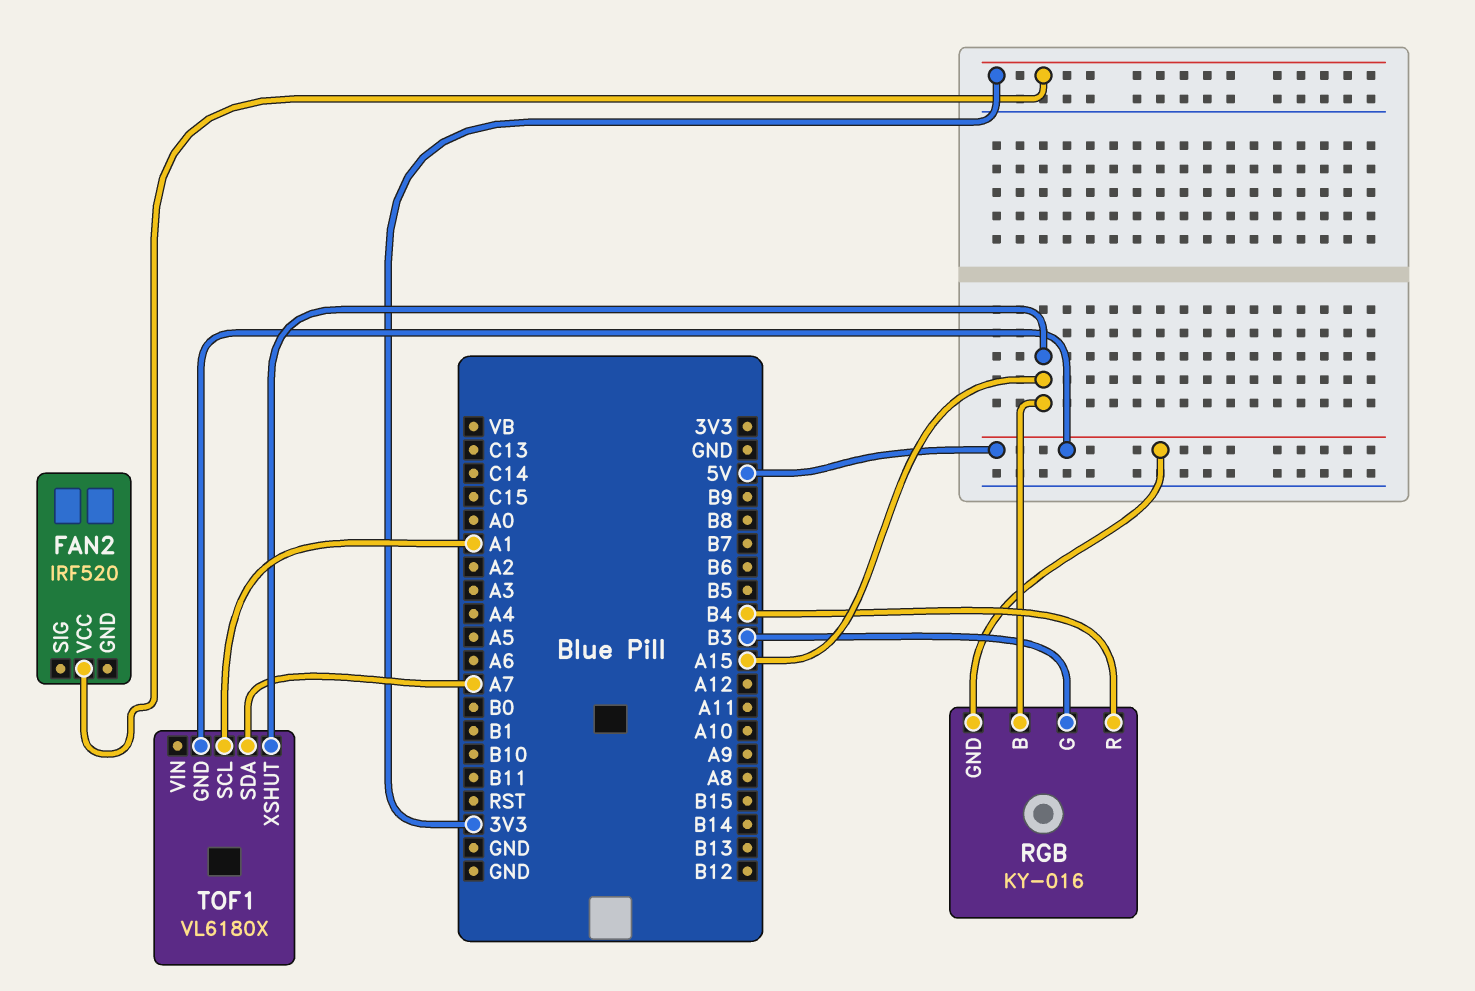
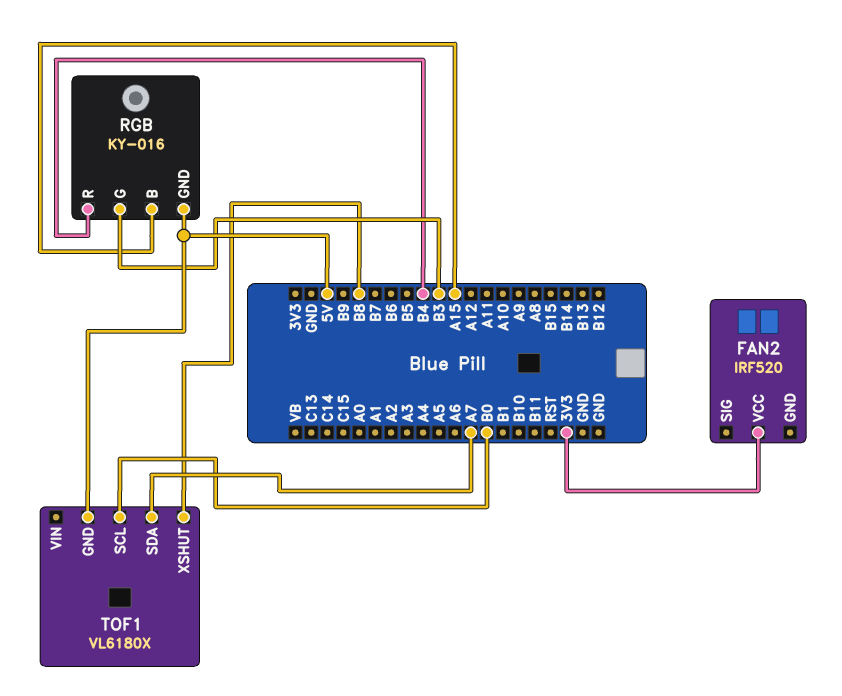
TOF1 pin SCL: A1 -> B0
TOF1 pin XSHUT: A15 -> B8

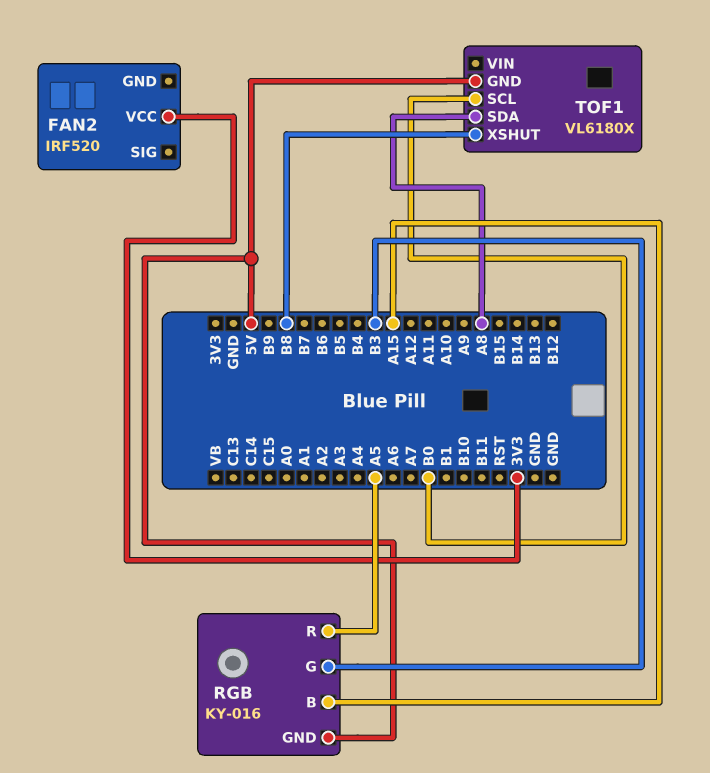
RGB pin R: B4 -> A5
TOF1 pin SDA: A7 -> A8

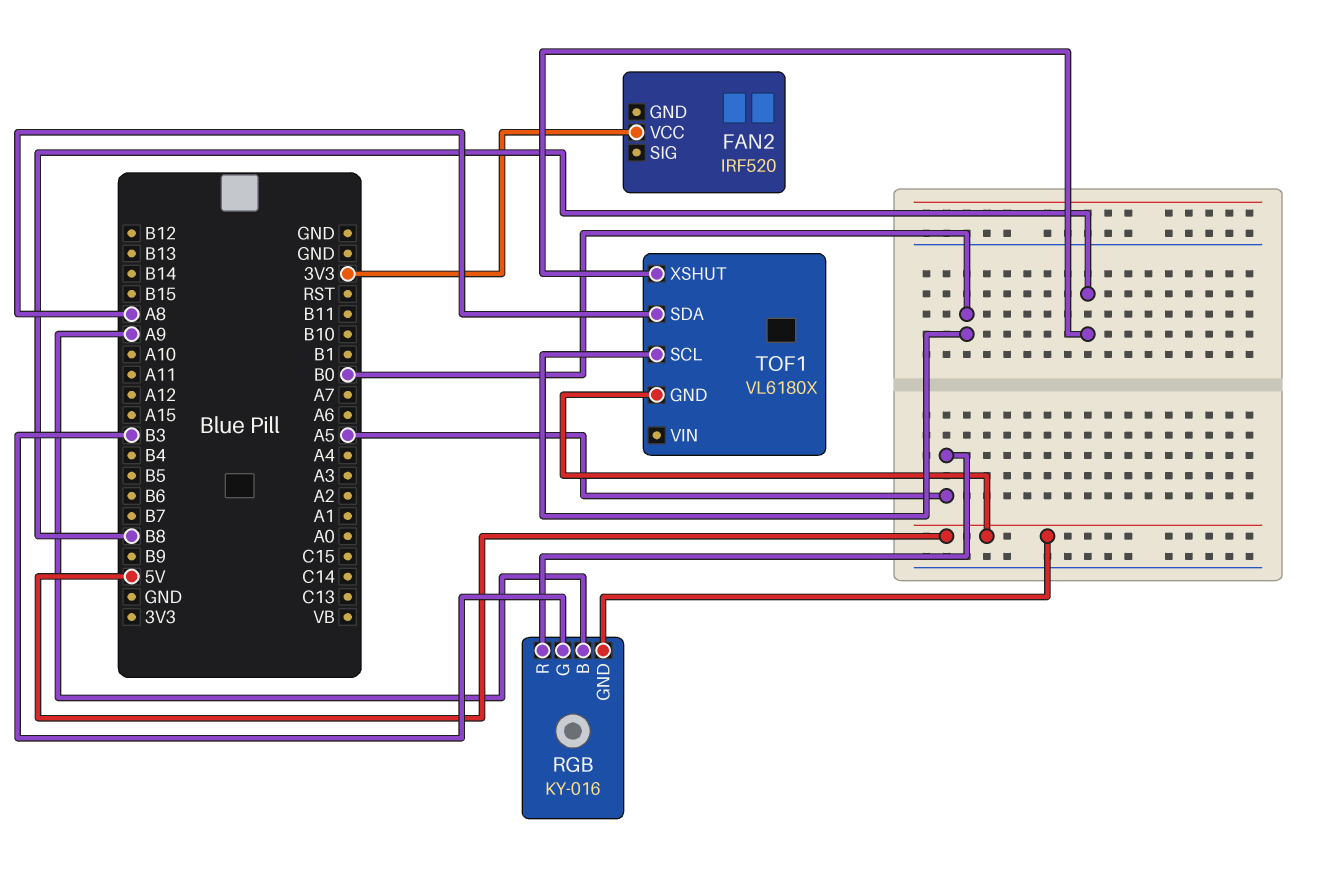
RGB pin B: A15 -> A9

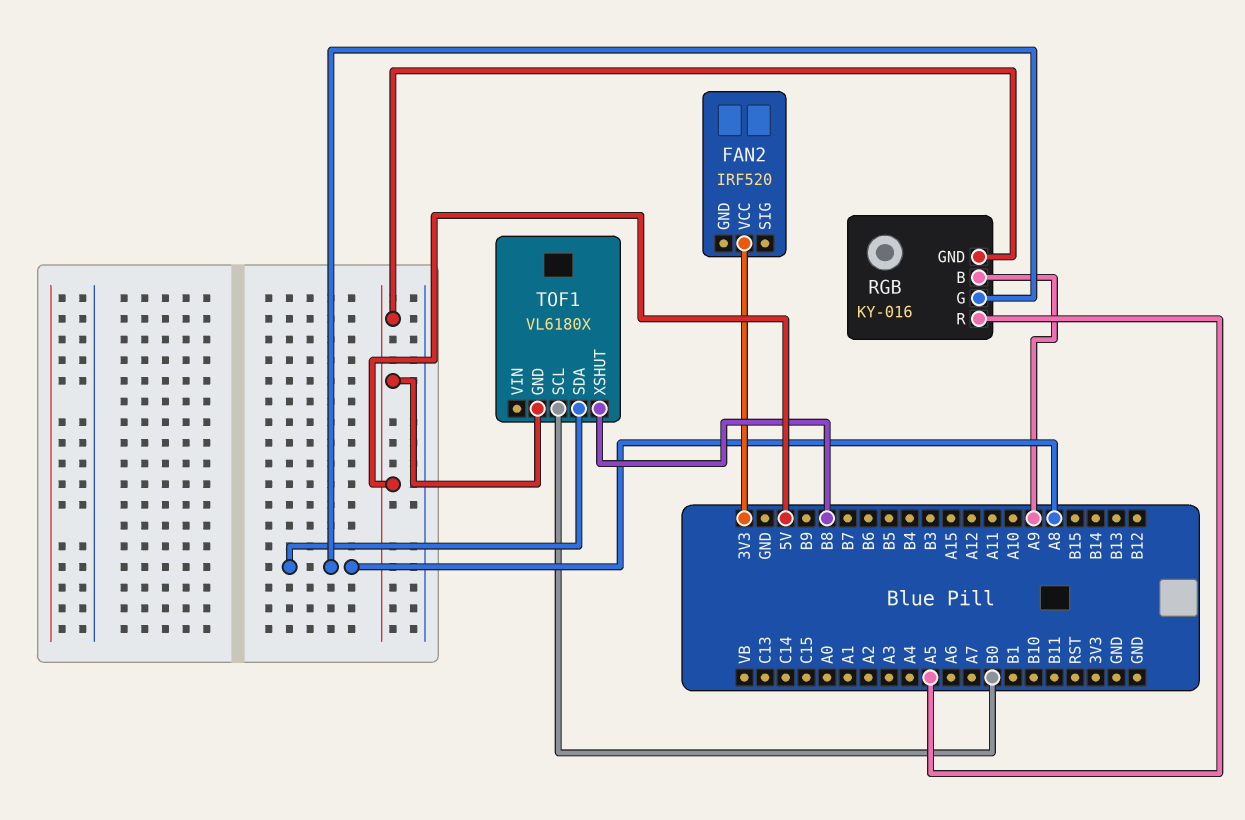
RGB pin G: B3 -> A8

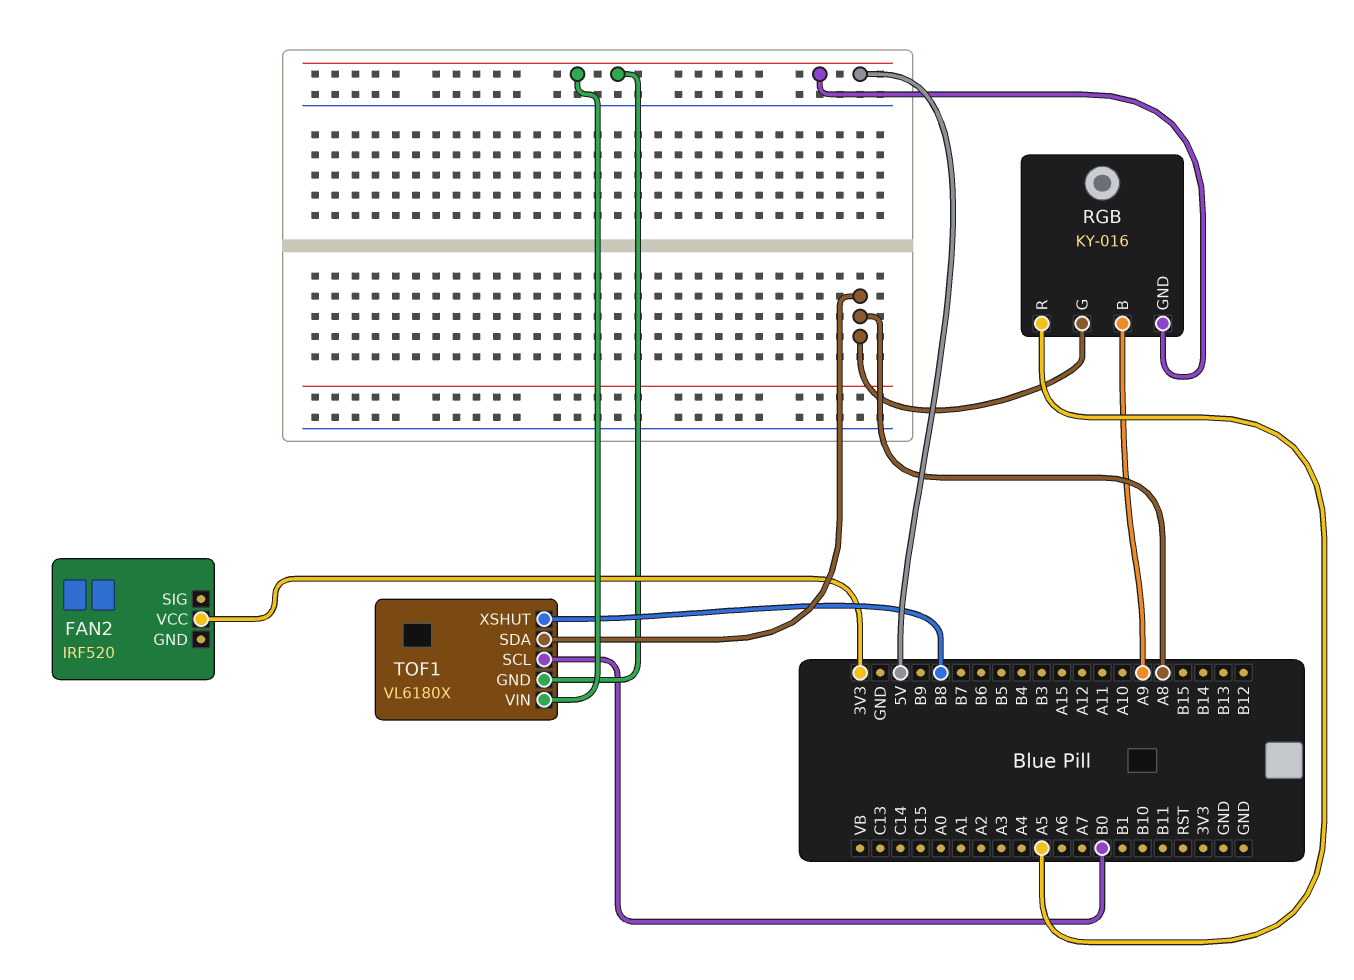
TOF1 pin VIN: none -> 5V

